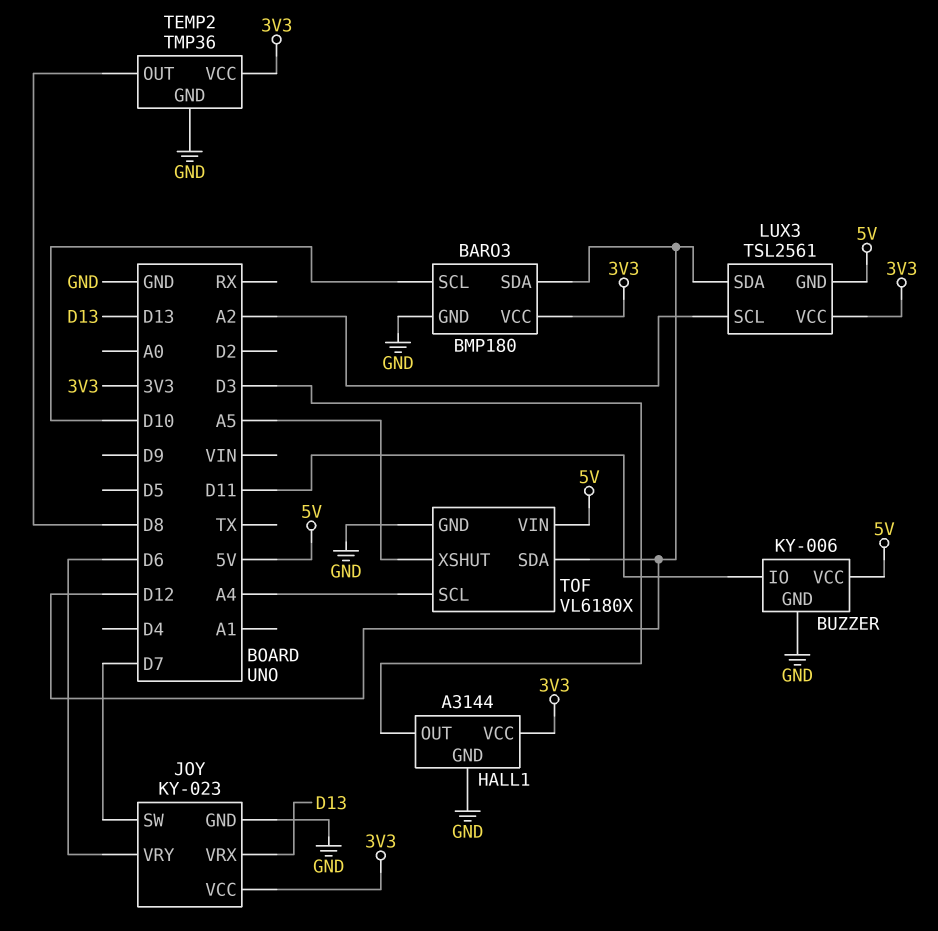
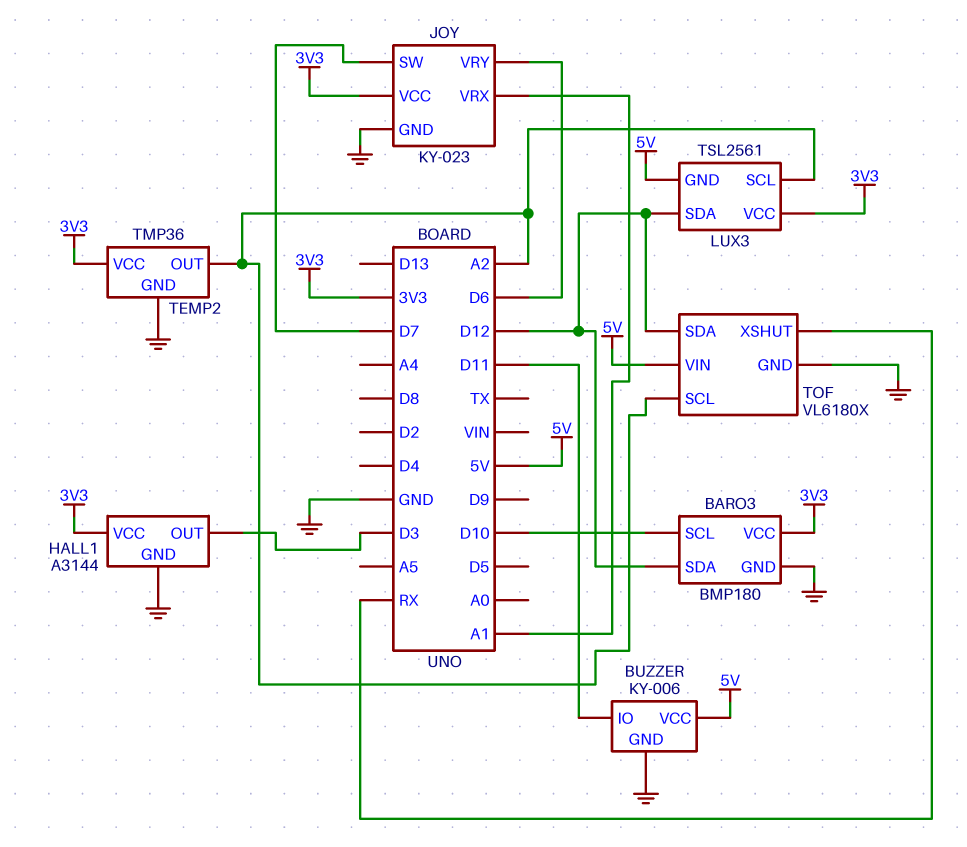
JOY pin VRX: D13 -> A1
TEMP2 pin OUT: D8 -> A2
TOF pin SCL: A4 -> A2
TOF pin XSHUT: A5 -> RX

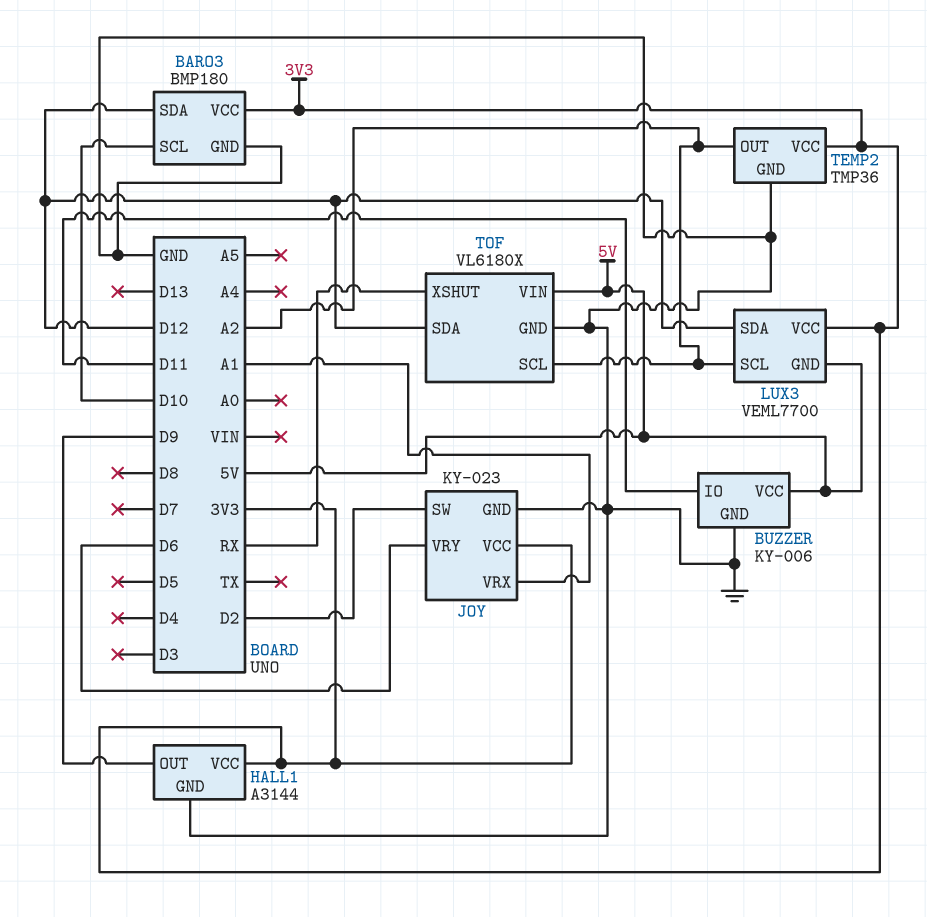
HALL1 pin OUT: D3 -> D9
JOY pin SW: D7 -> D2
LUX3: TSL2561 -> VEML7700

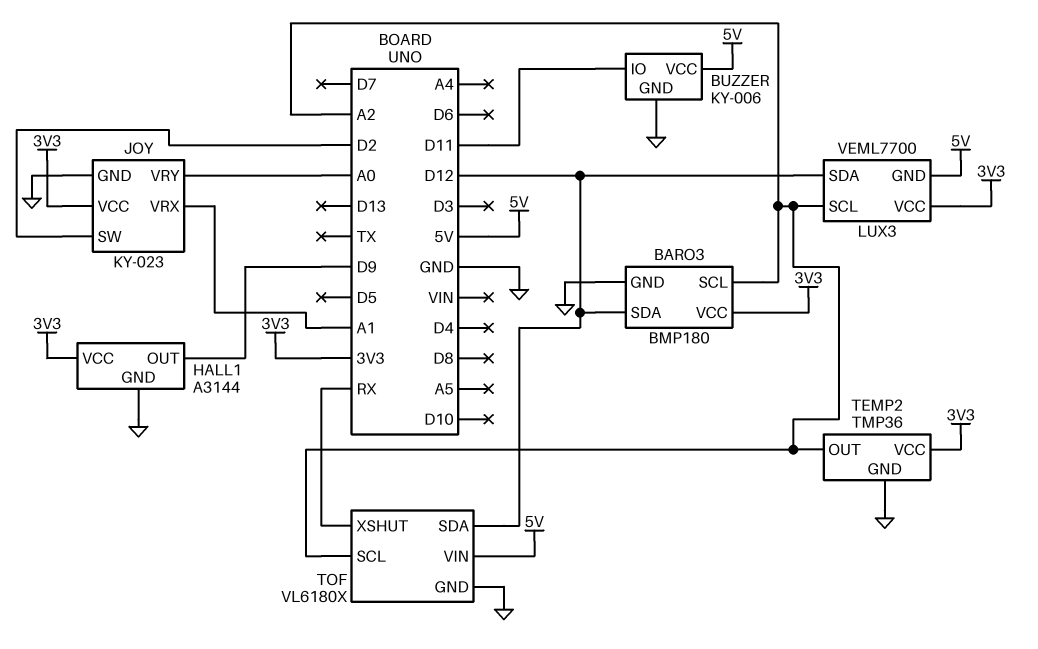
BARO3 pin SCL: D10 -> A2
JOY pin VRY: D6 -> A0

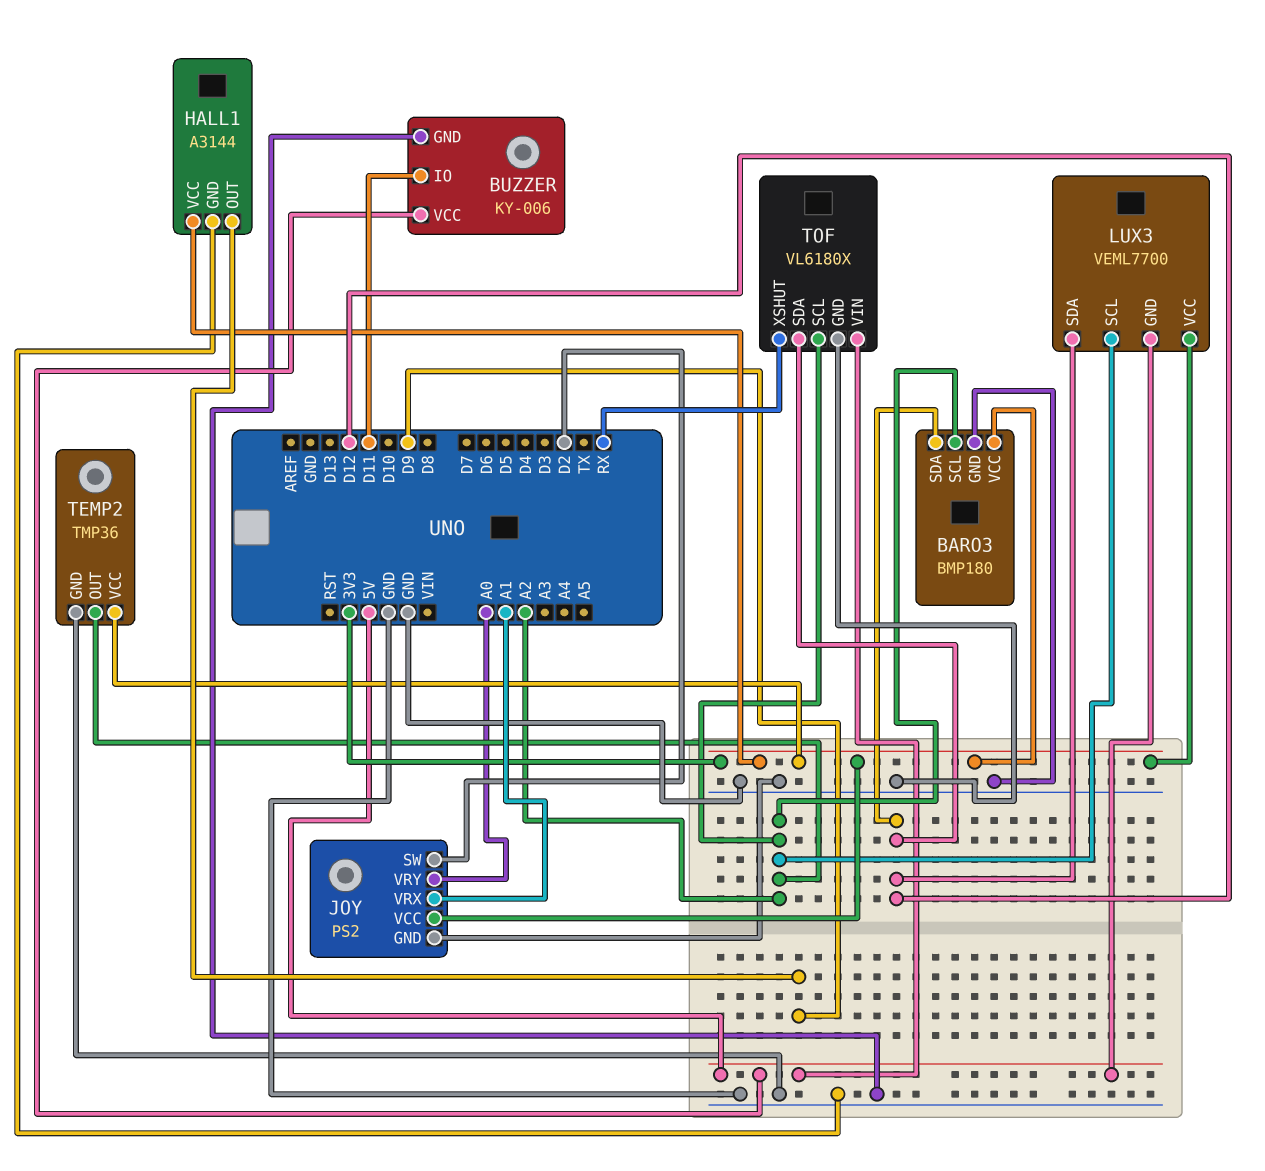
JOY: KY-023 -> PS2

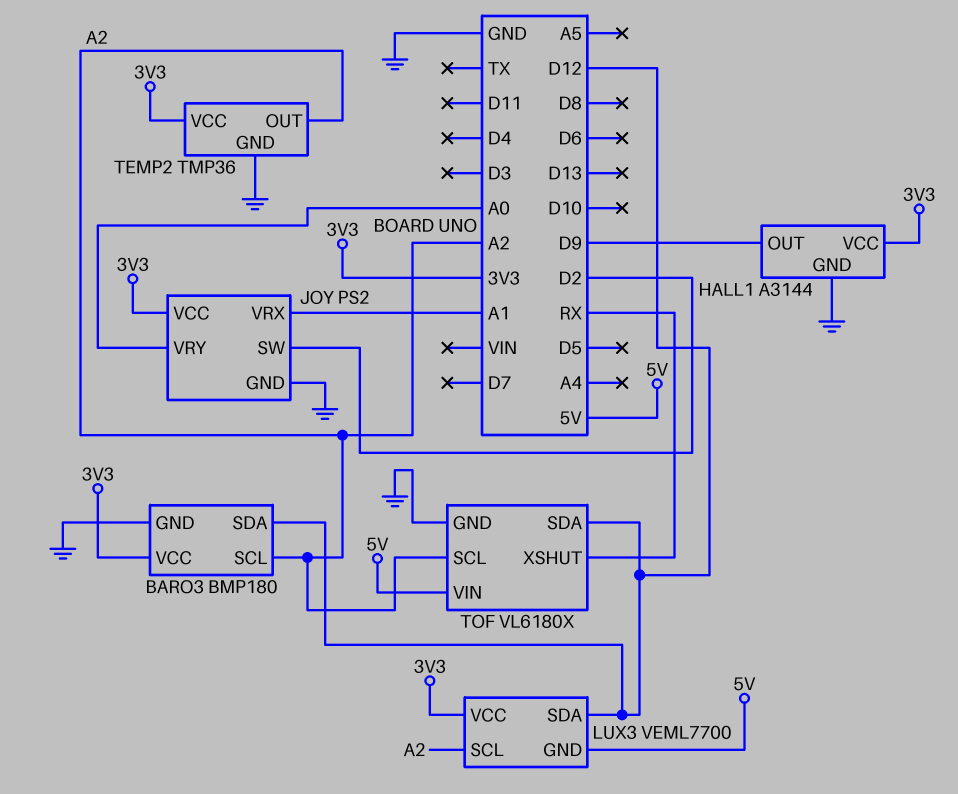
BUZZER: KY-006 -> none
BUZZER pin GND: GND -> none
BUZZER pin IO: D11 -> none
BUZZER pin VCC: 5V -> none

